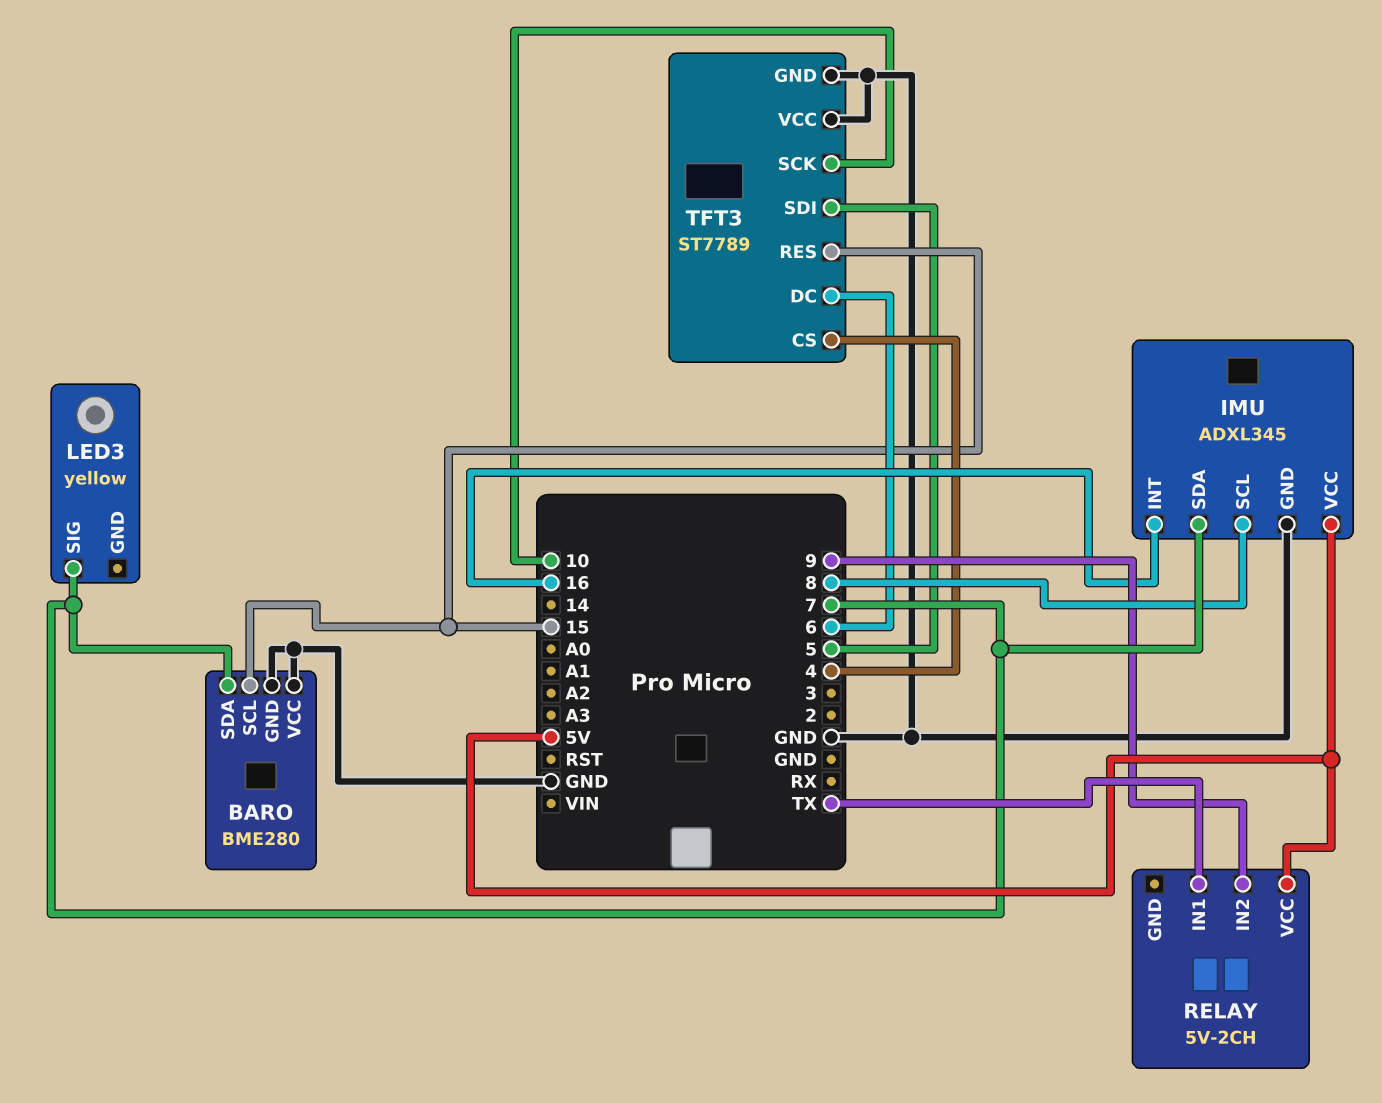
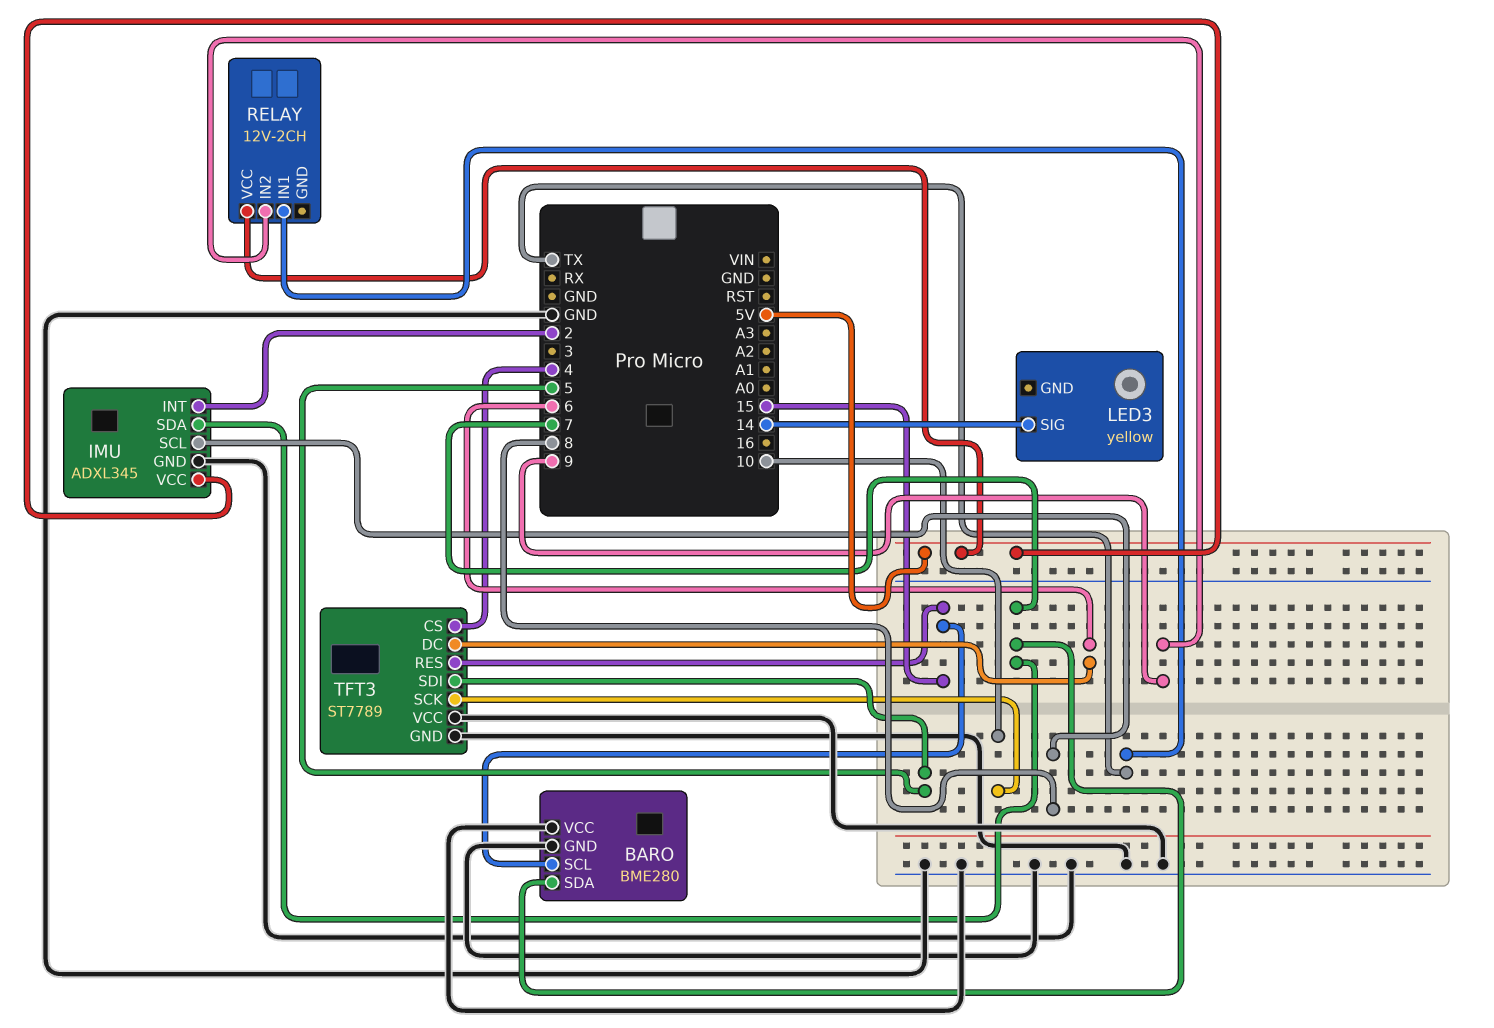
IMU pin INT: 16 -> 2
LED3 pin SIG: 7 -> 14
RELAY: 5V-2CH -> 12V-2CH

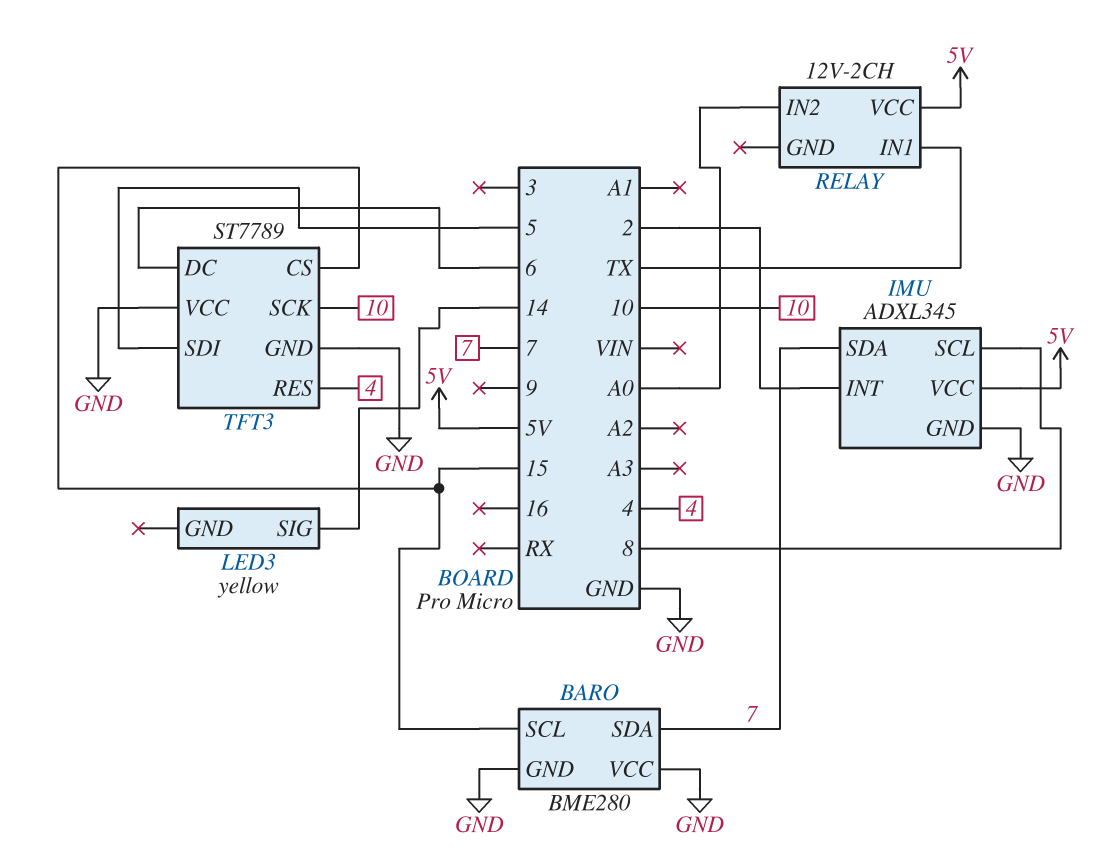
RELAY pin IN2: 9 -> A0
TFT3 pin CS: 4 -> 15
TFT3 pin RES: 15 -> 4

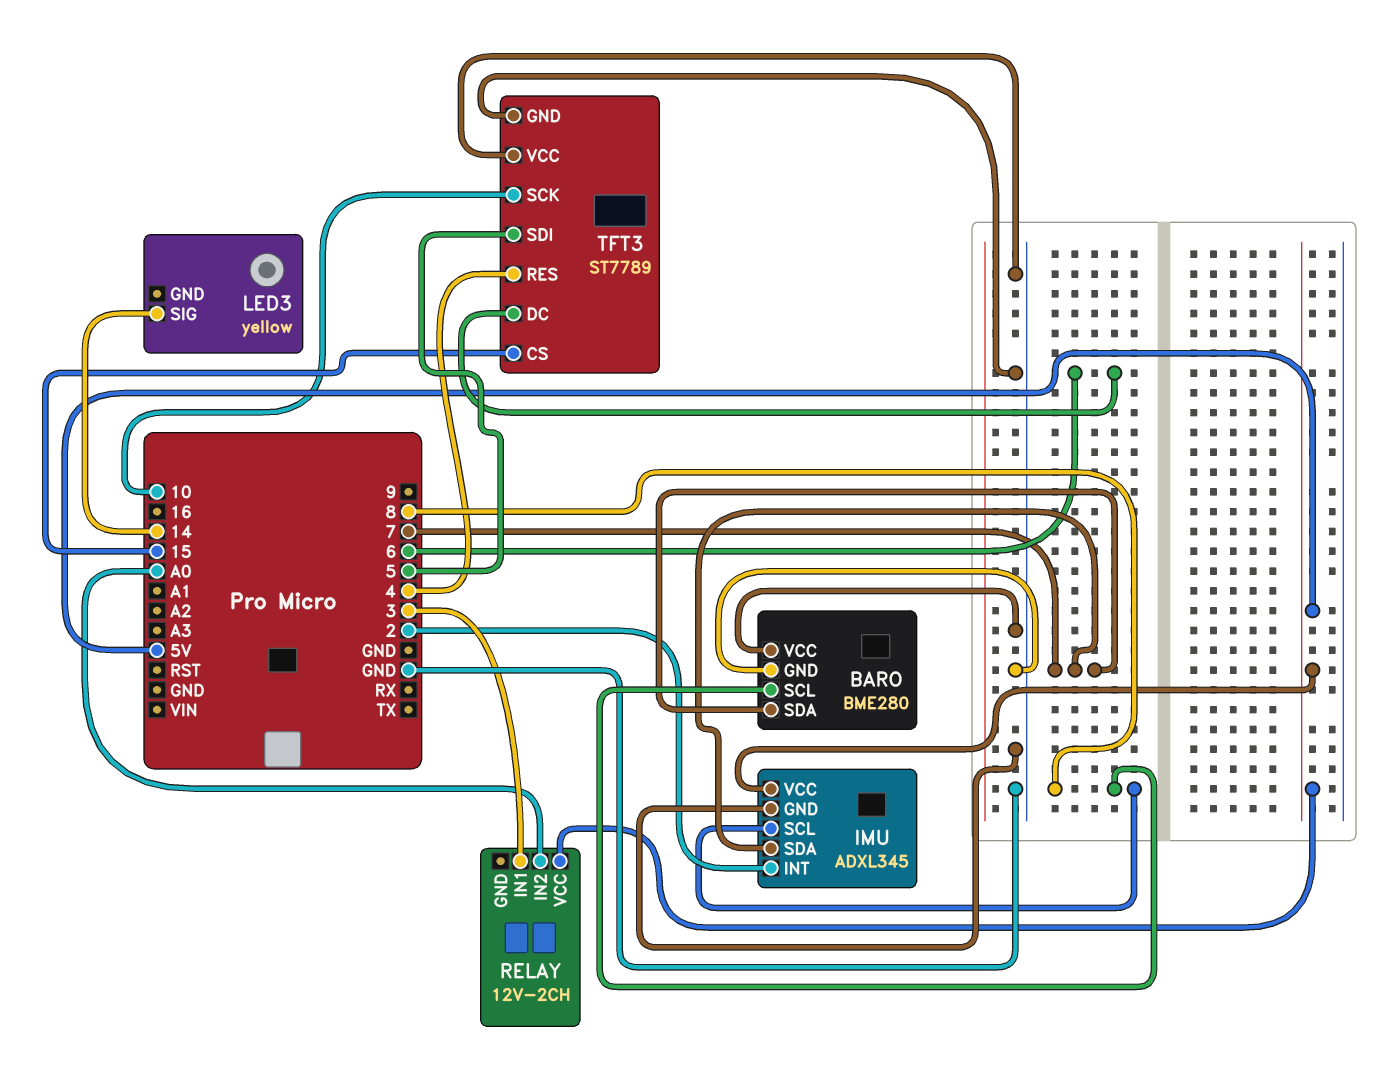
BARO pin SCL: 15 -> 8
RELAY pin IN1: TX -> 3

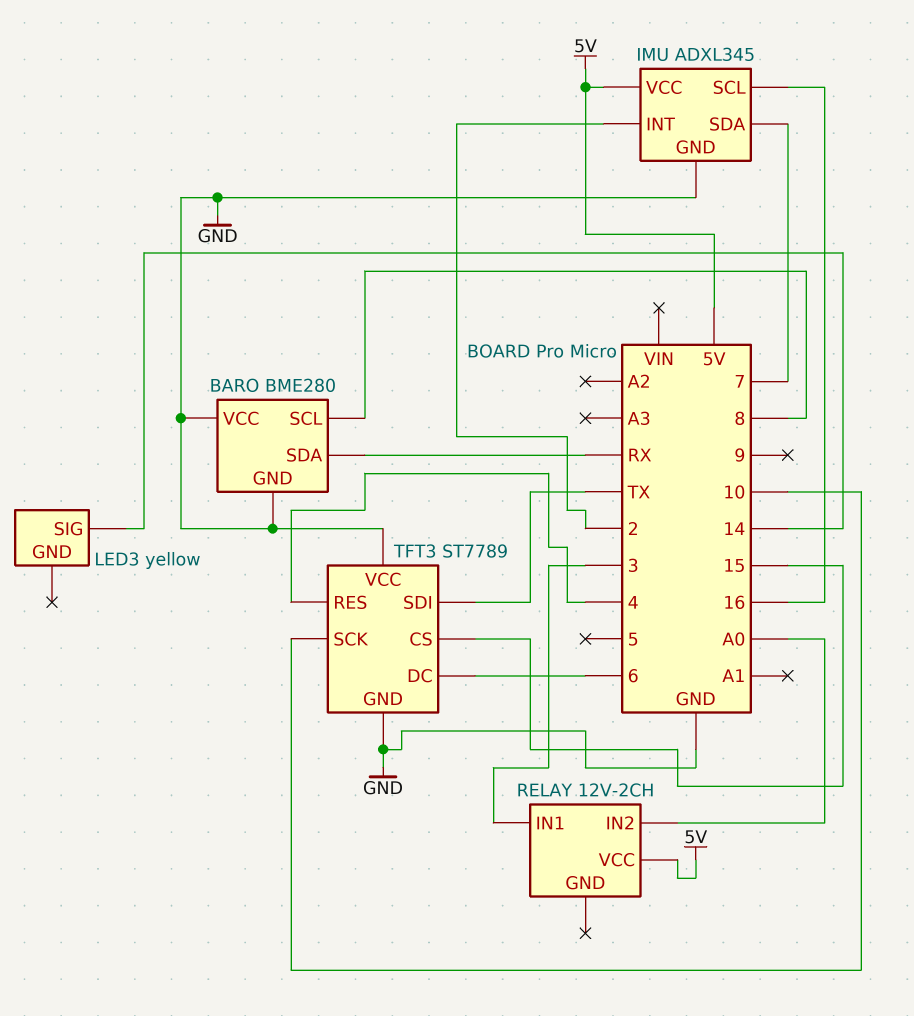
BARO pin SDA: 7 -> RX
IMU pin SCL: 8 -> 16
TFT3 pin SDI: 5 -> TX

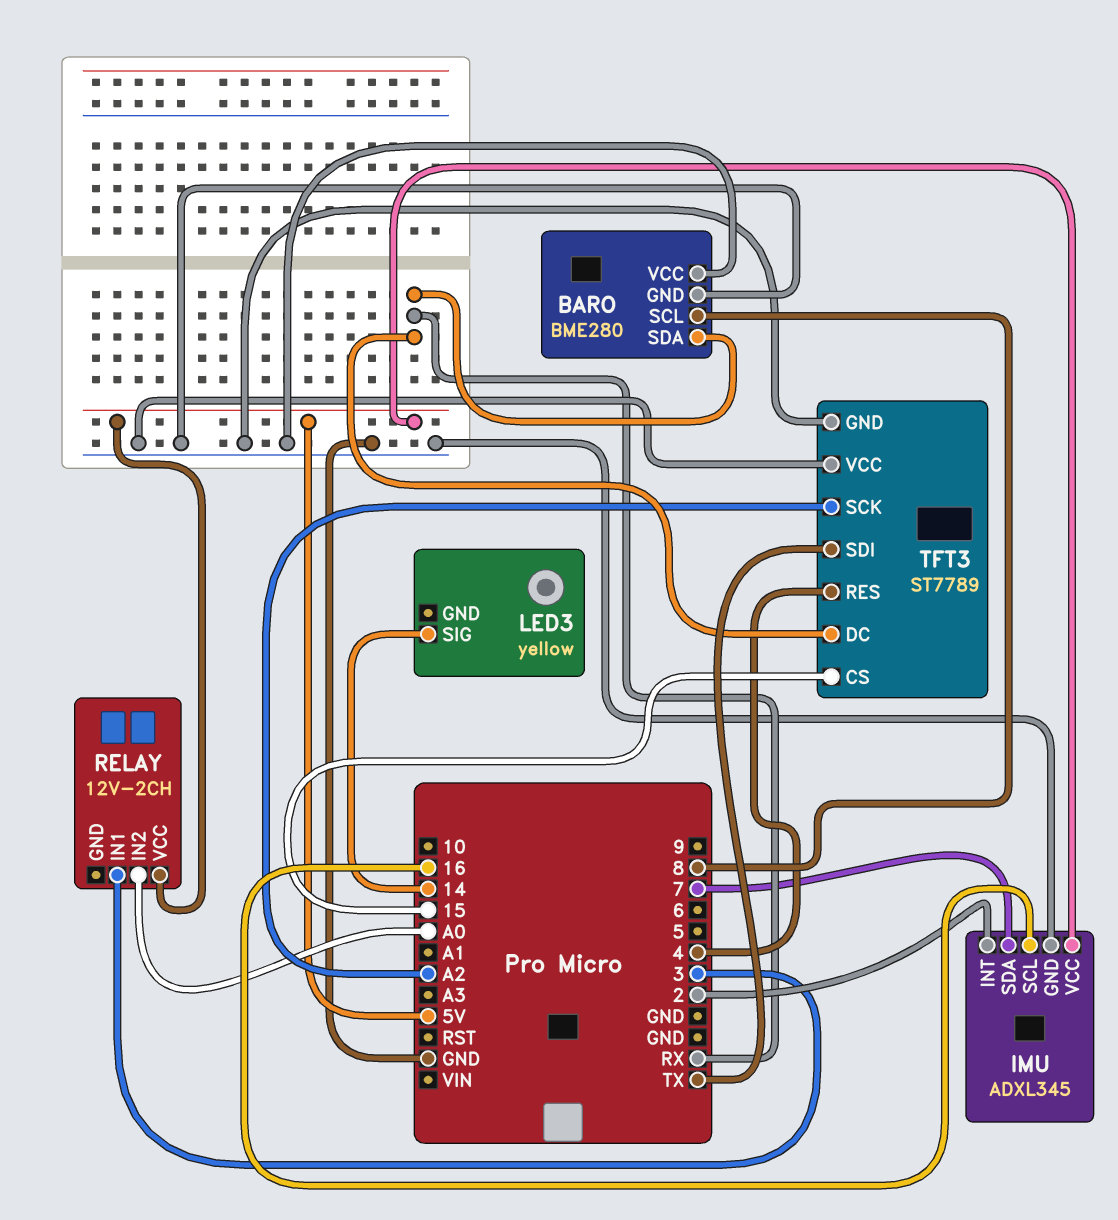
TFT3 pin DC: 6 -> RX
TFT3 pin SCK: 10 -> A2

